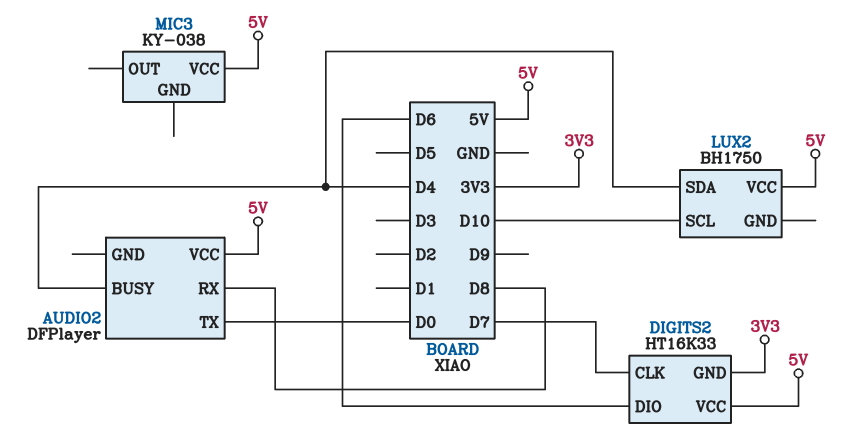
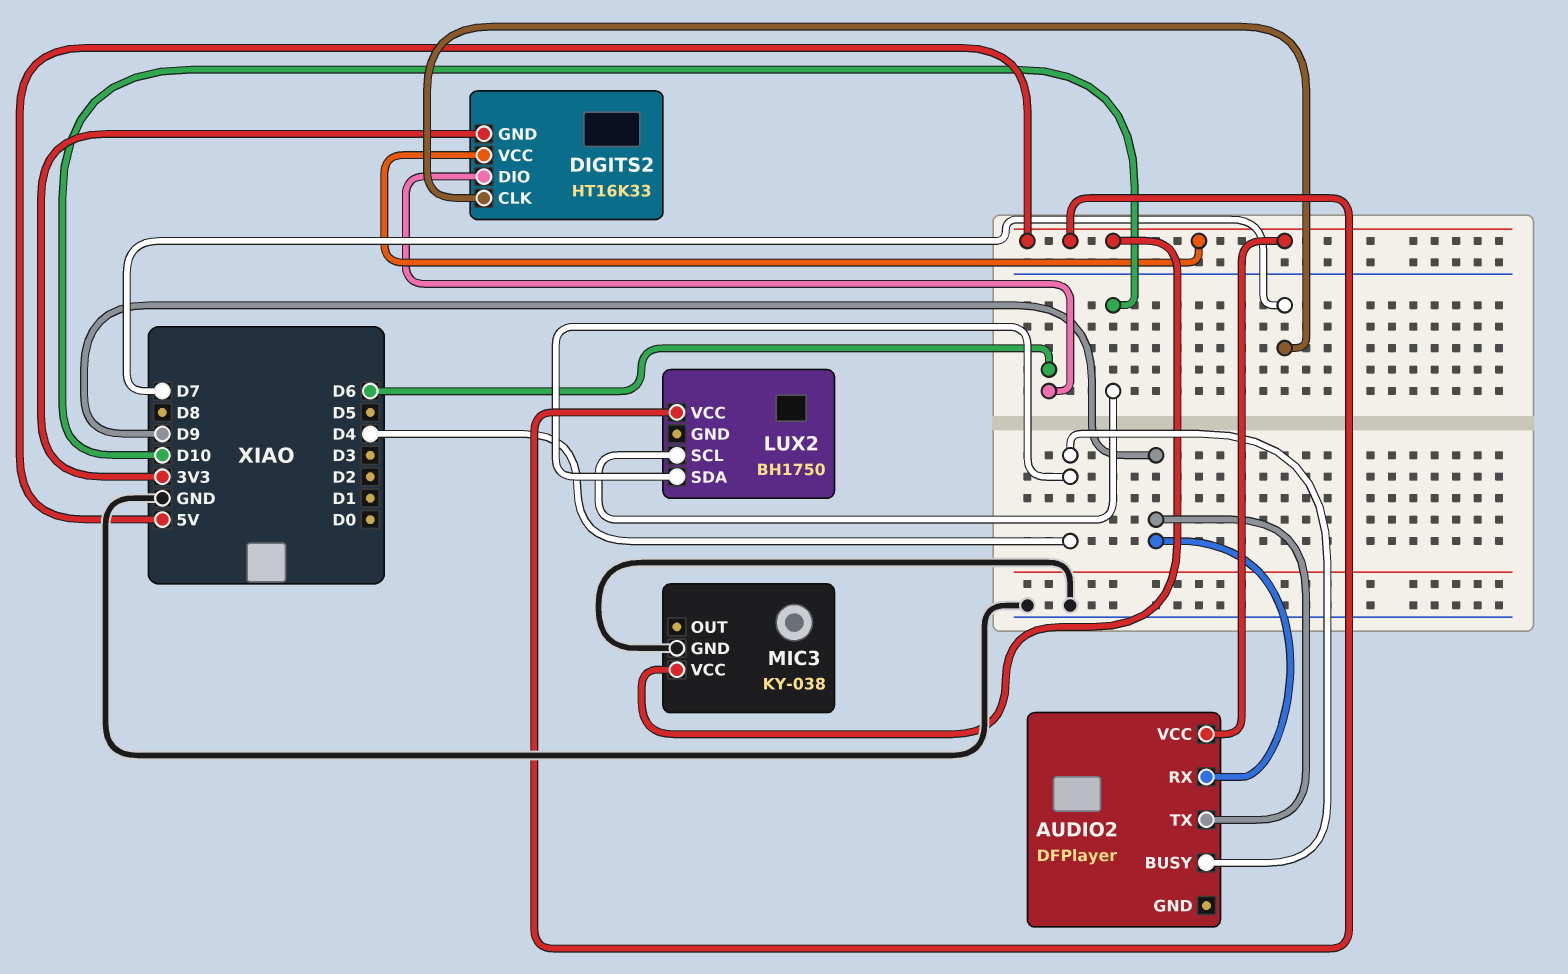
AUDIO2 pin RX: D8 -> D9
AUDIO2 pin TX: D0 -> D9
MIC3 pin GND: none -> GND

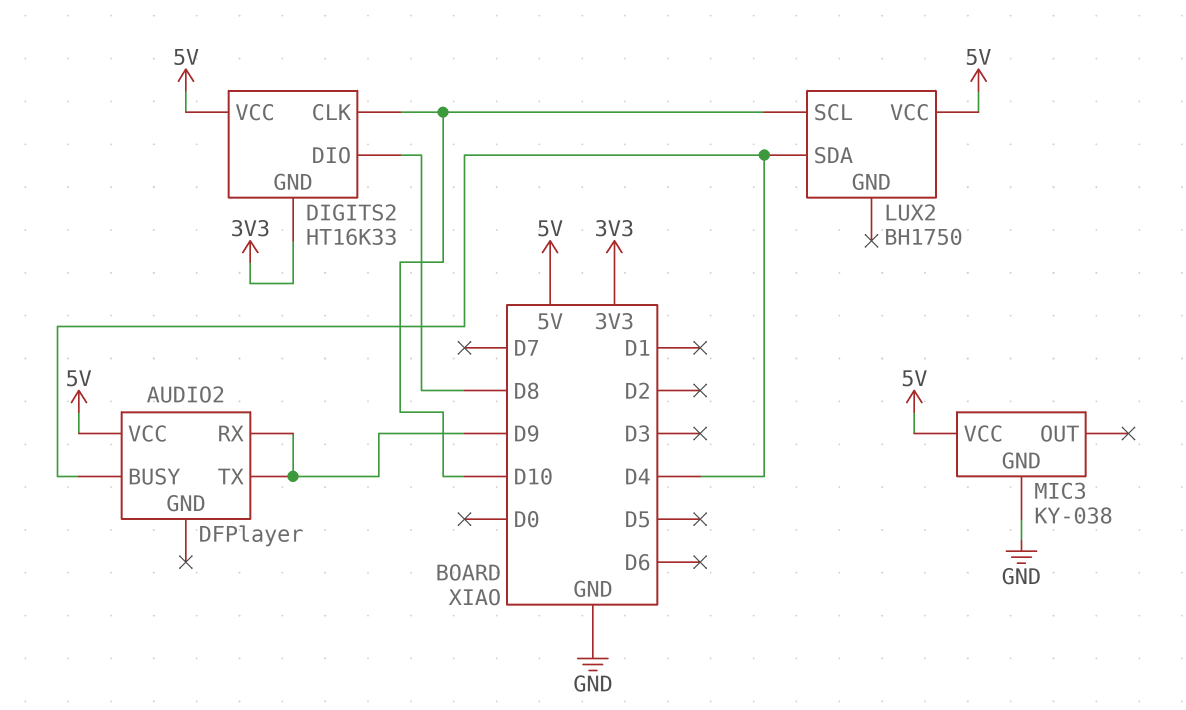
DIGITS2 pin CLK: D7 -> D10
DIGITS2 pin DIO: D6 -> D8

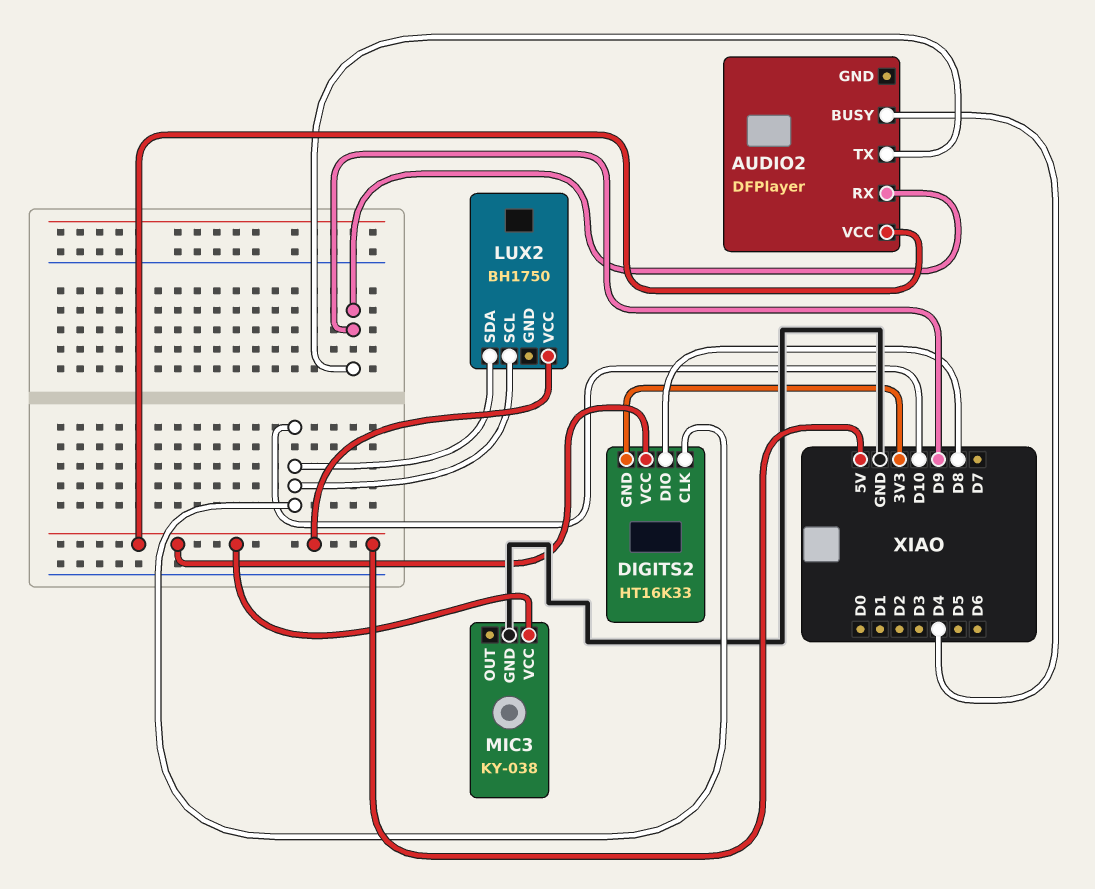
LUX2 pin SDA: D4 -> D10

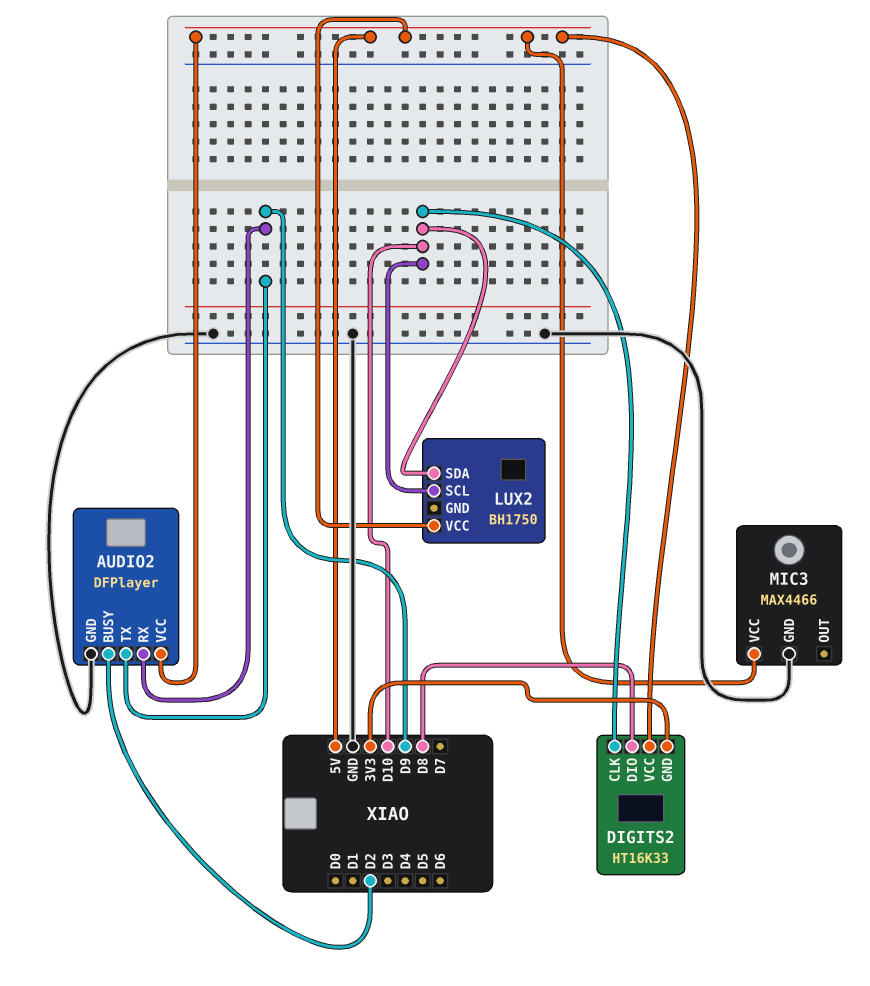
AUDIO2 pin BUSY: D4 -> D2
AUDIO2 pin GND: none -> GND
MIC3: KY-038 -> MAX4466

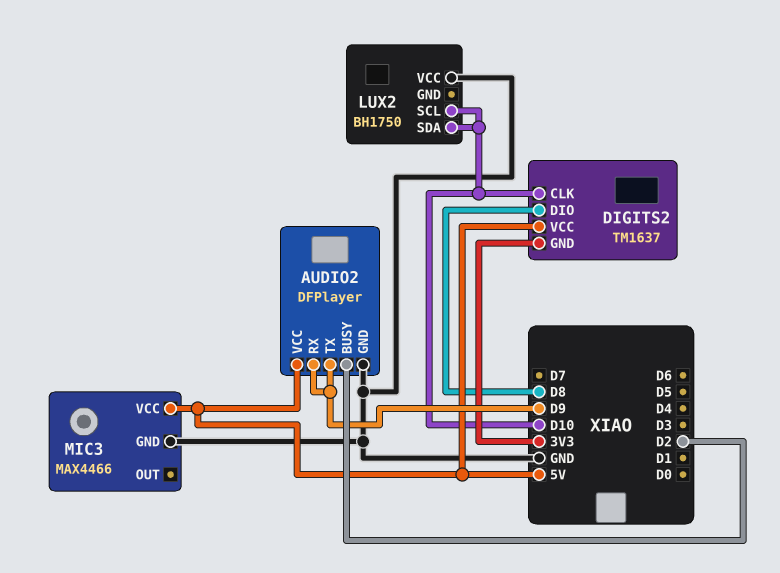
DIGITS2: HT16K33 -> TM1637
LUX2 pin VCC: 5V -> GND

